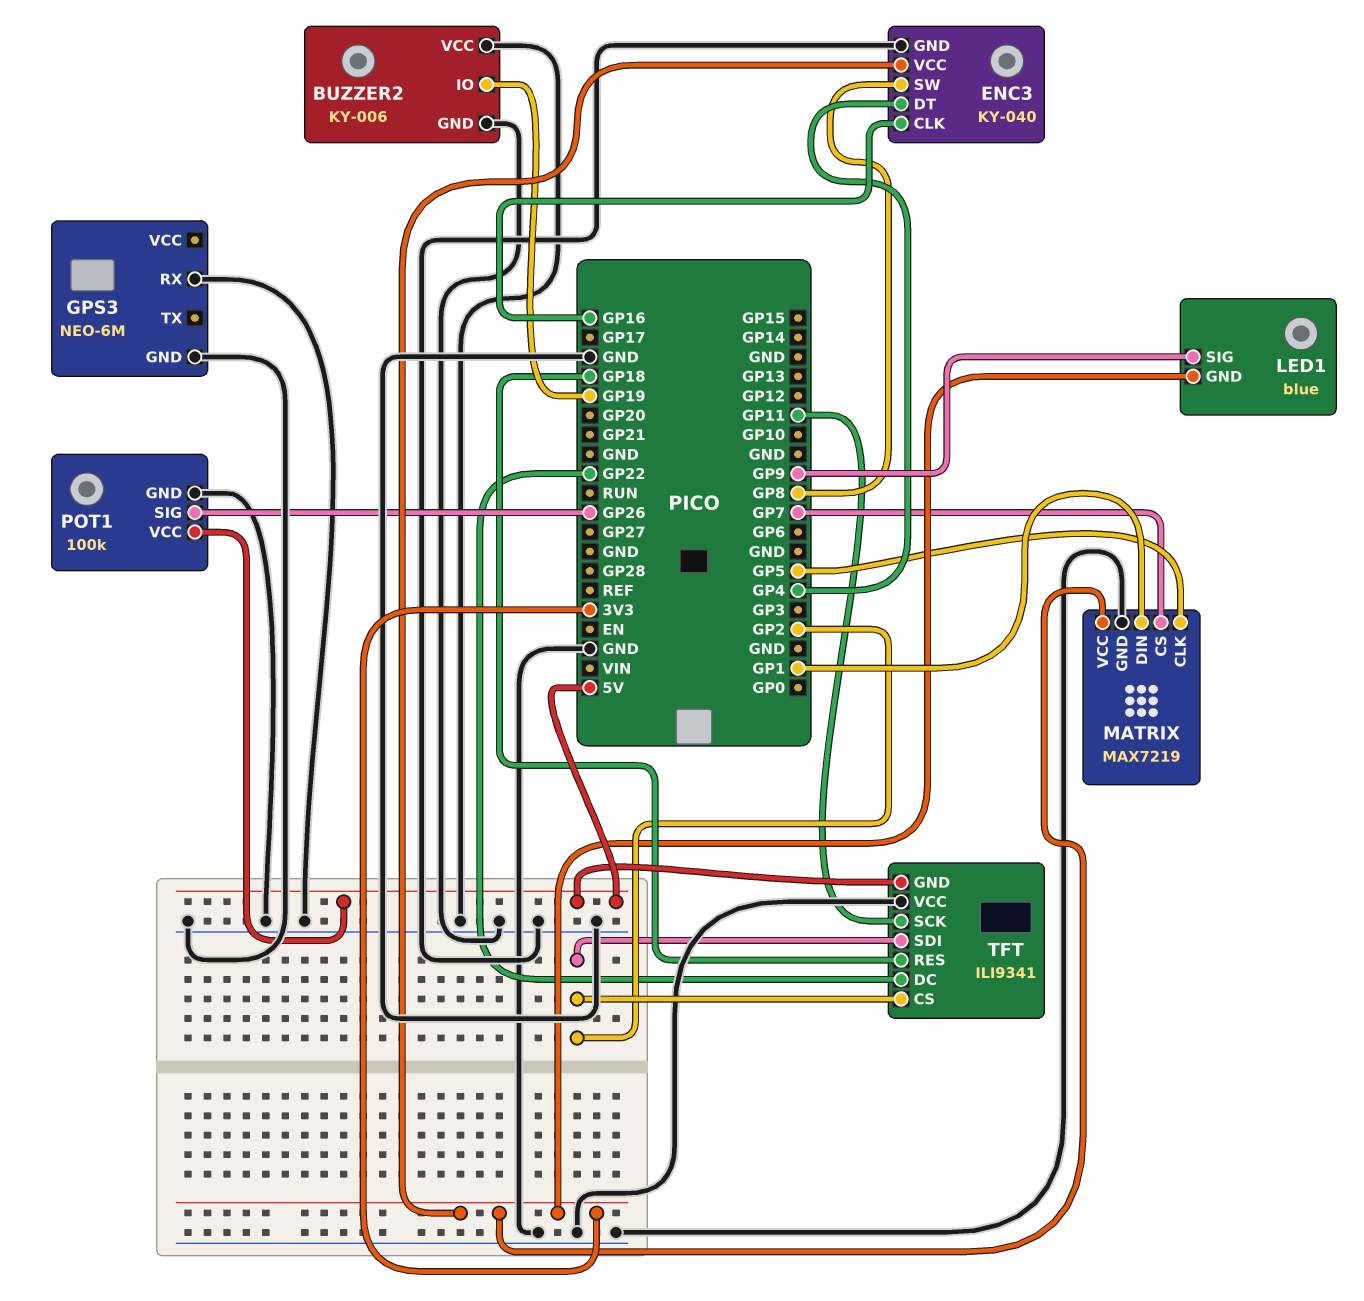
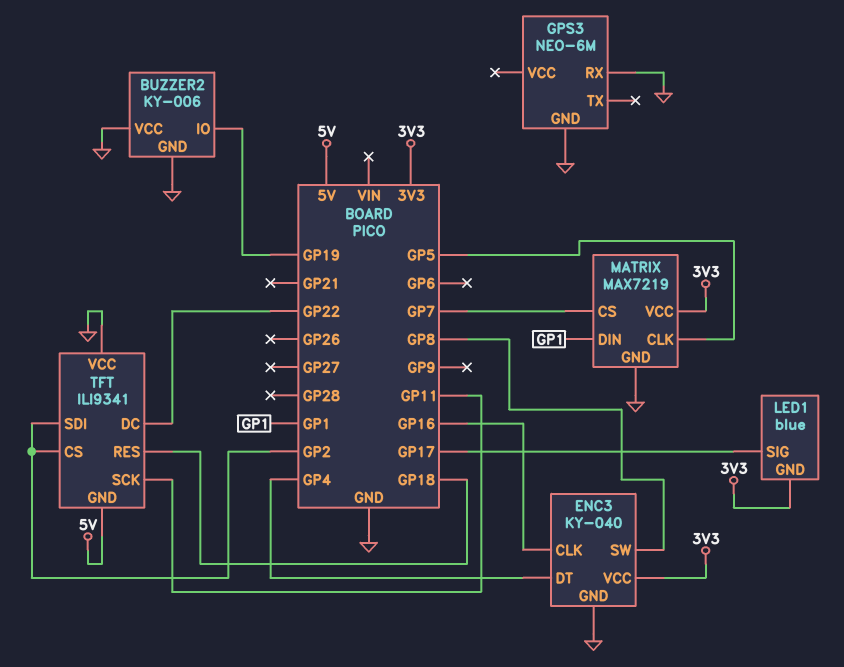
LED1 pin SIG: GP9 -> GP17
POT1: 100k -> none
POT1 pin GND: GND -> none
POT1 pin SIG: GP26 -> none
POT1 pin VCC: 5V -> none

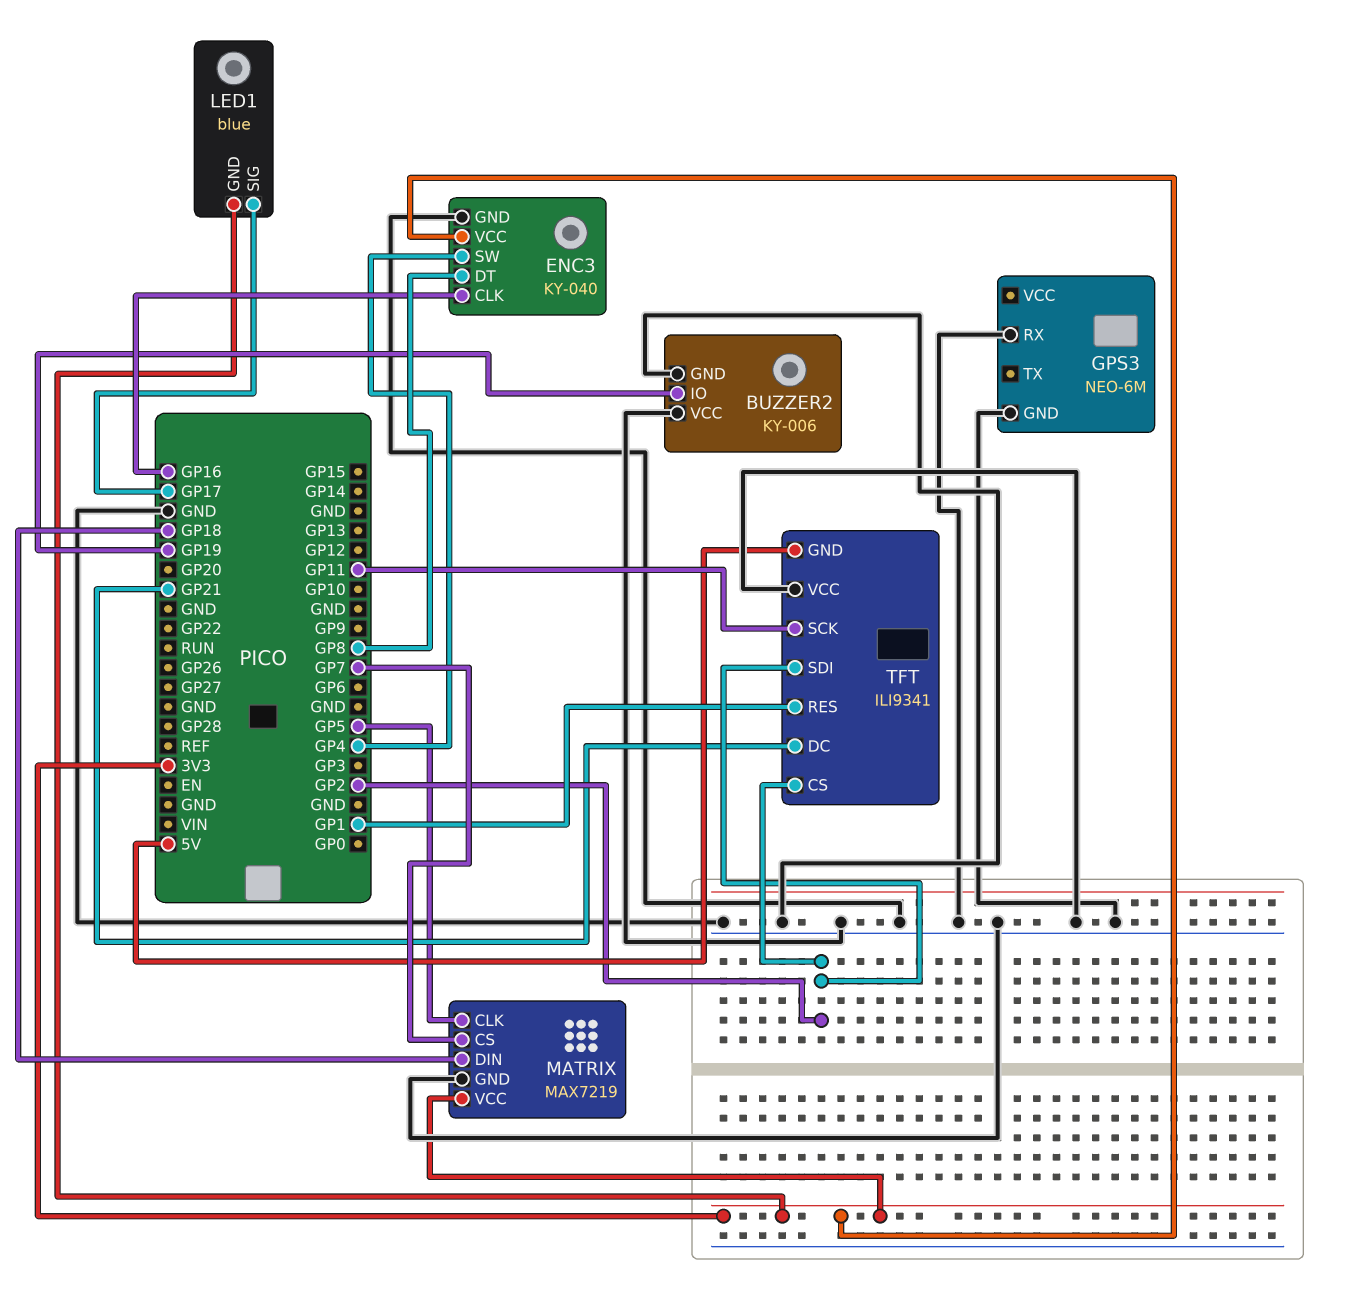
ENC3 pin DT: GP4 -> GP8
ENC3 pin SW: GP8 -> GP4
MATRIX pin DIN: GP1 -> GP18
TFT pin DC: GP22 -> GP21
TFT pin RES: GP18 -> GP1

